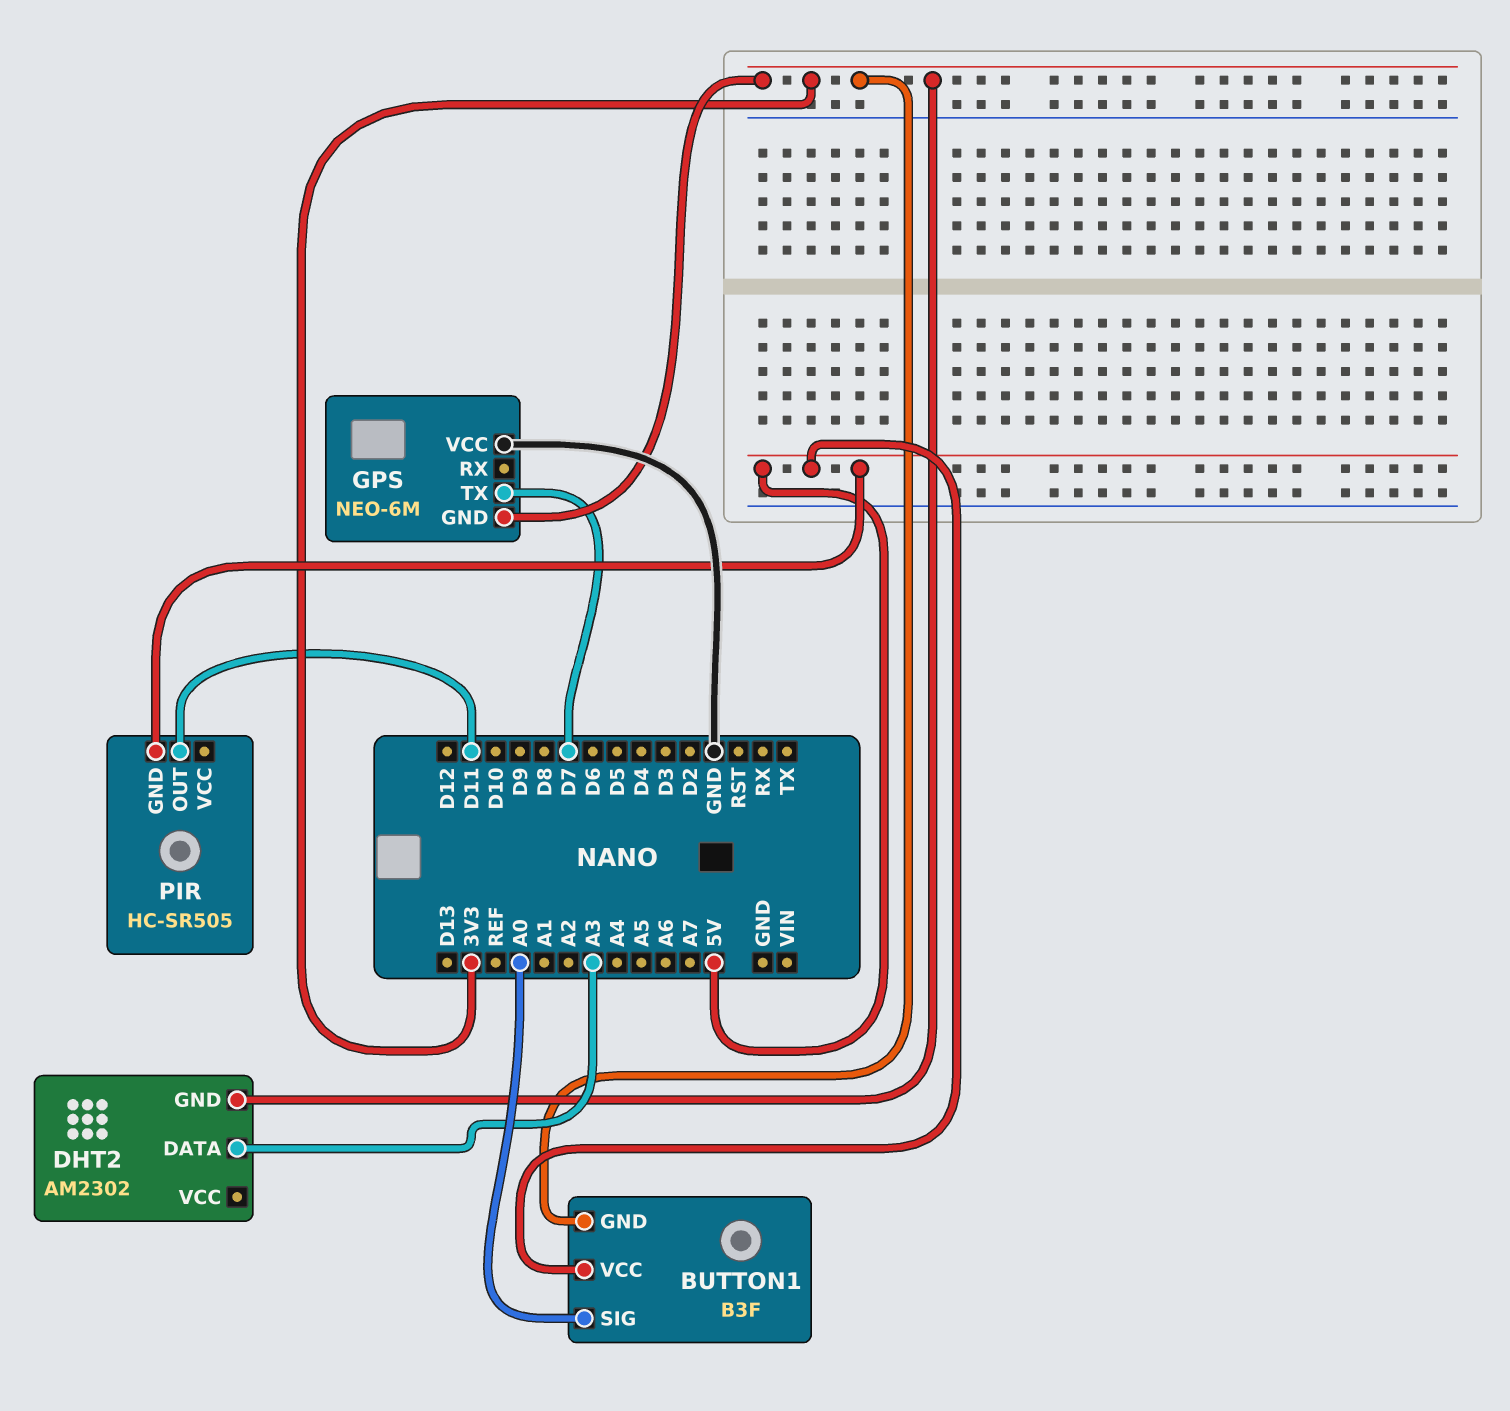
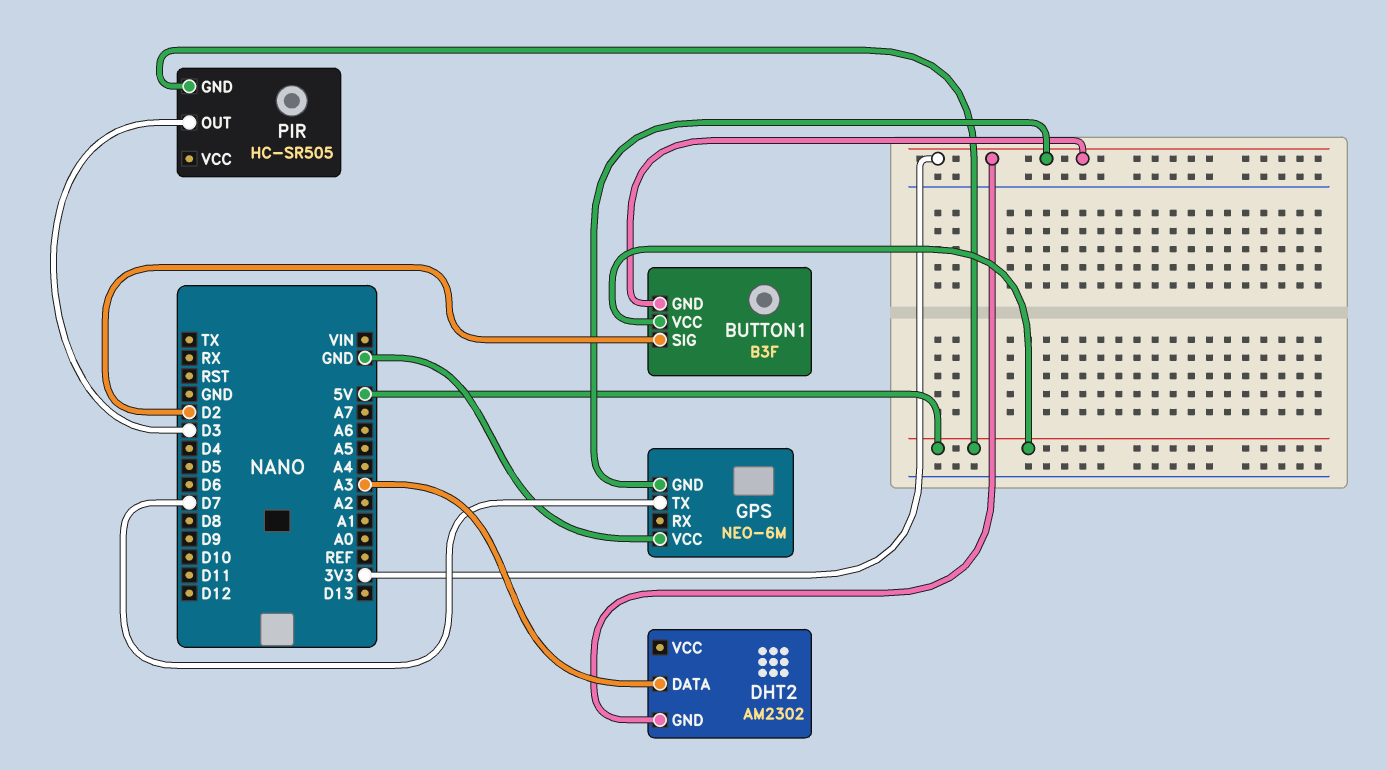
BUTTON1 pin SIG: A0 -> D2
PIR pin OUT: D11 -> D3

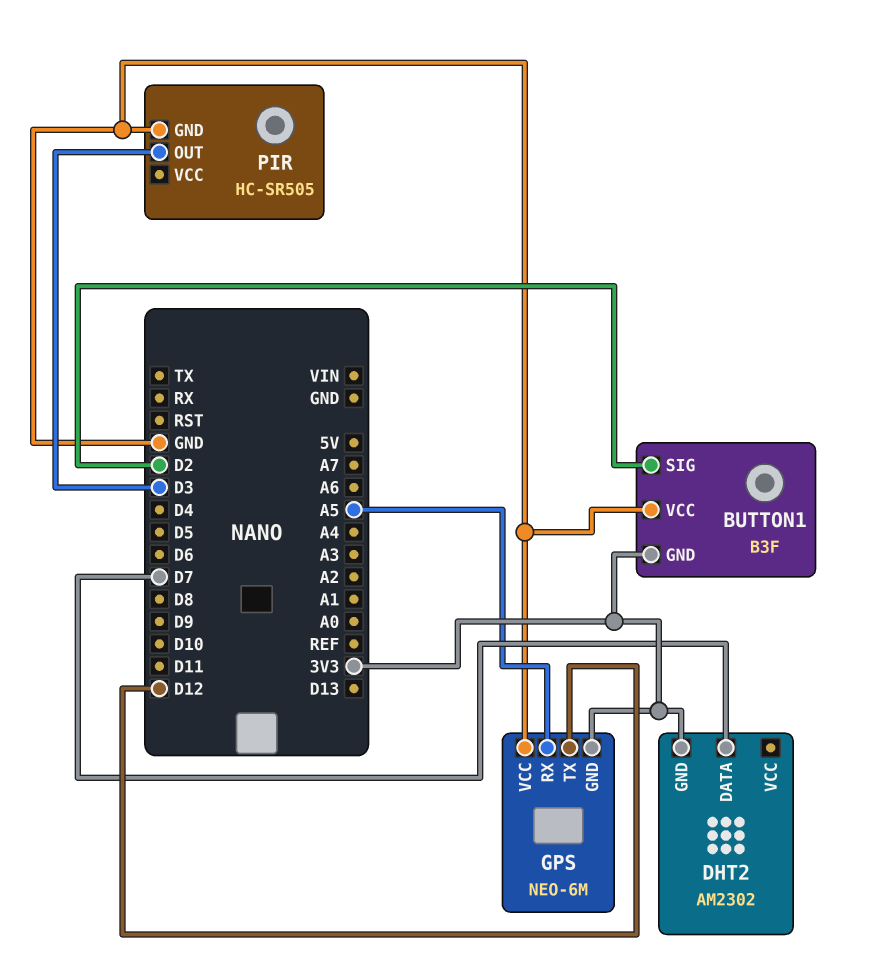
BUTTON1 pin VCC: 5V -> GND
DHT2 pin DATA: A3 -> D7
GPS pin RX: none -> A5
GPS pin TX: D7 -> D12
PIR pin GND: 5V -> GND

